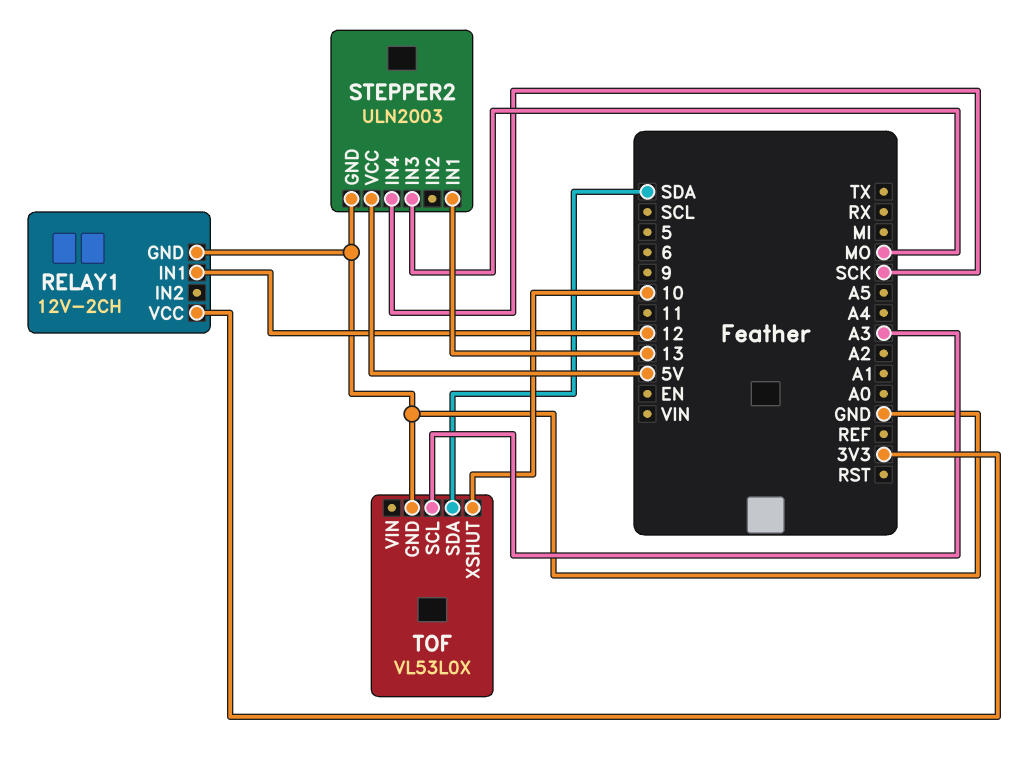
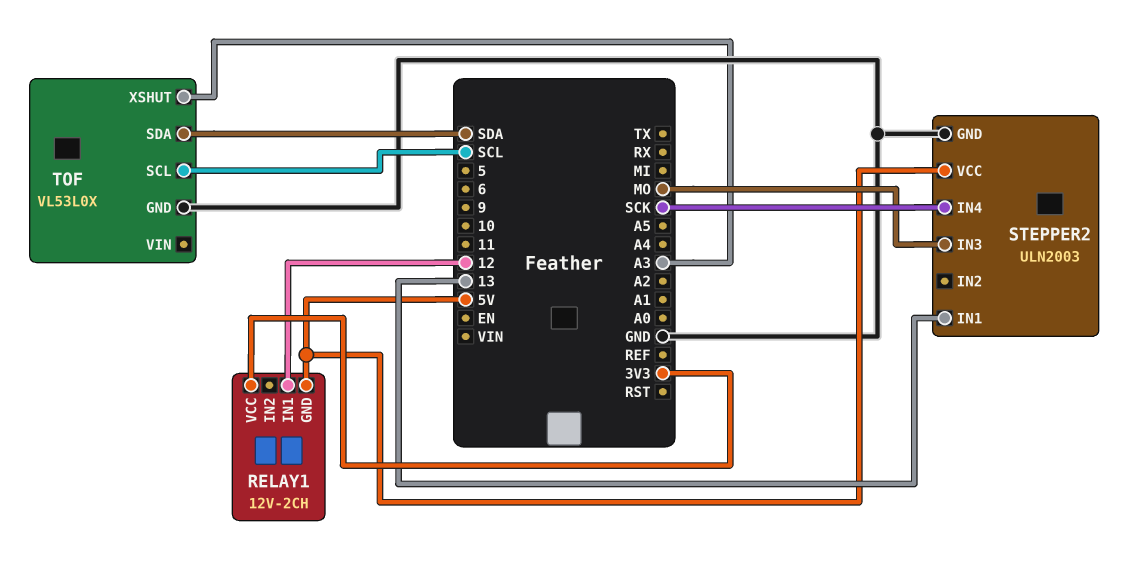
RELAY1 pin GND: GND -> 5V
TOF pin SCL: A3 -> SCL
TOF pin XSHUT: 10 -> A3

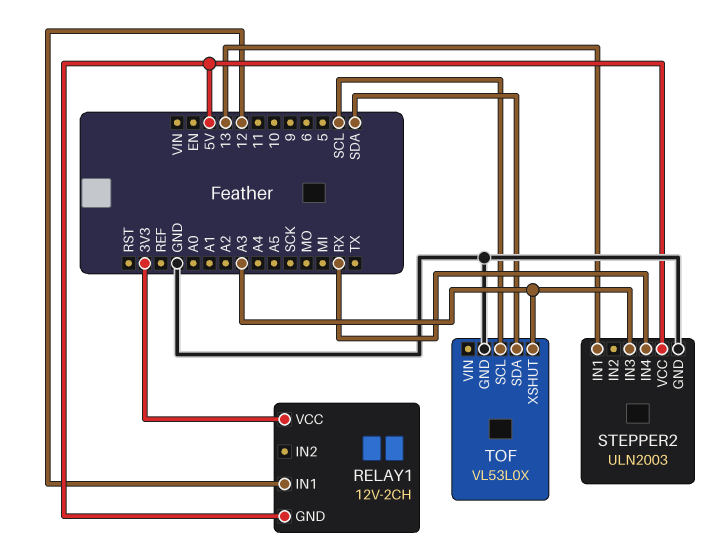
STEPPER2 pin IN3: MO -> A3
STEPPER2 pin IN4: SCK -> RX

